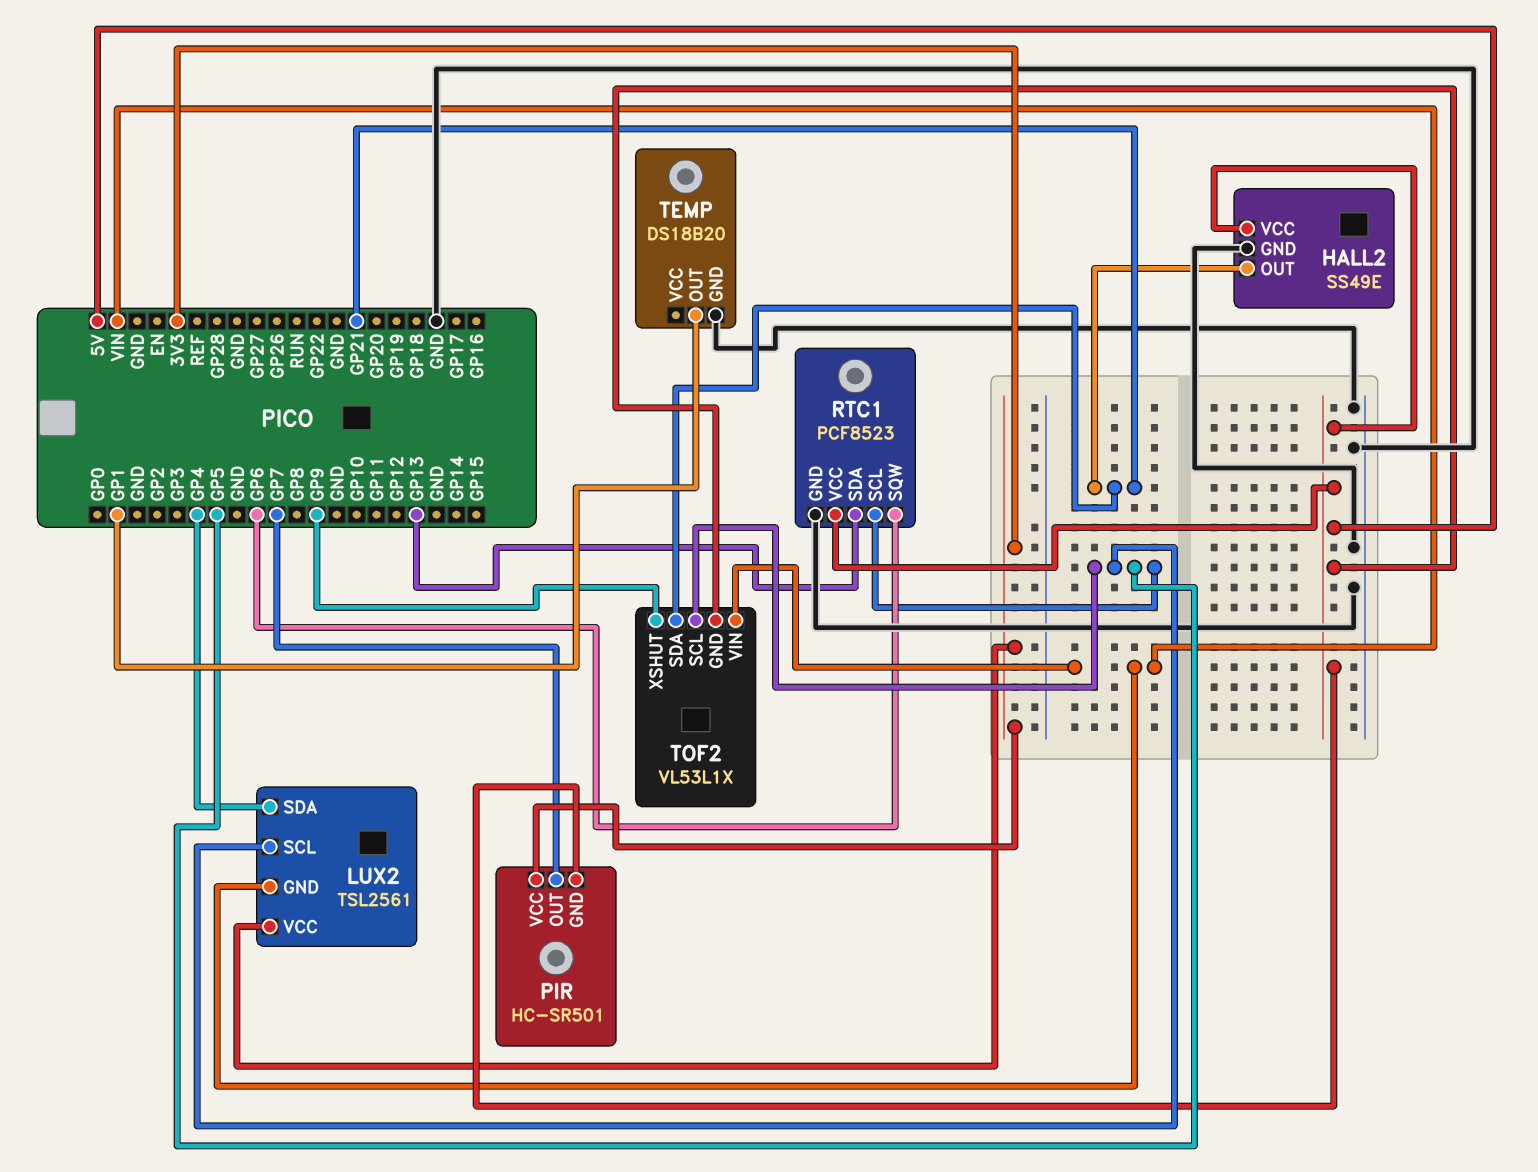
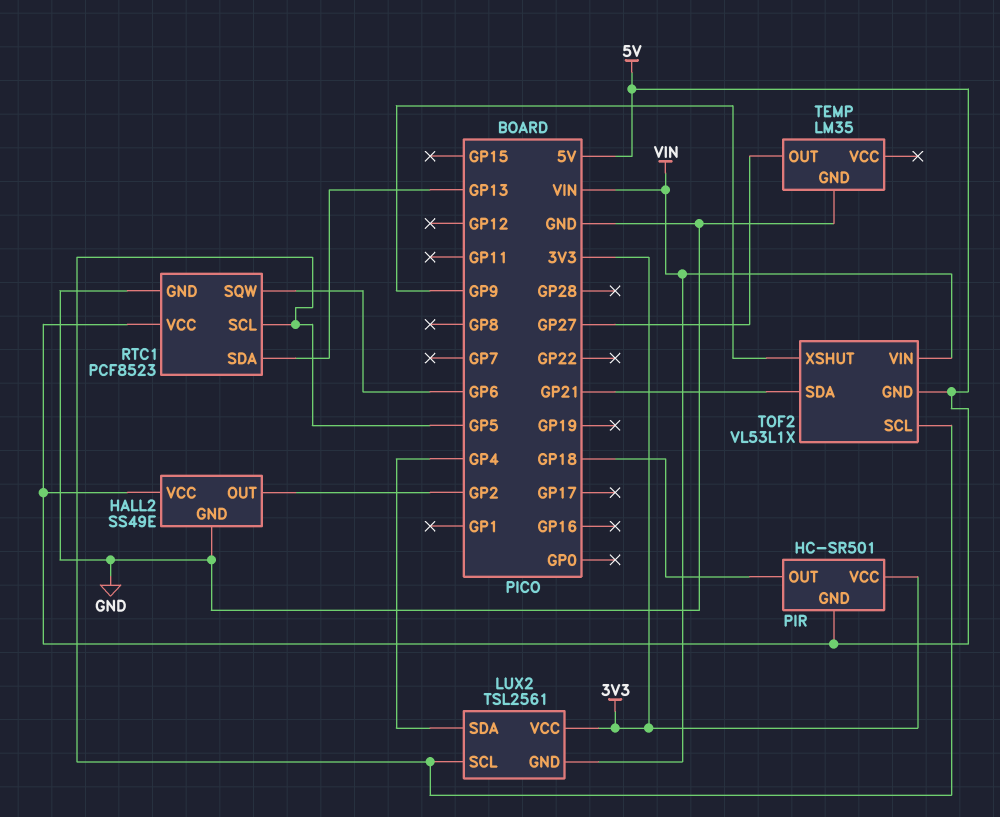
HALL2 pin OUT: GP21 -> GP2
PIR pin OUT: GP7 -> GP18
TEMP: DS18B20 -> LM35
TEMP pin OUT: GP1 -> GP27

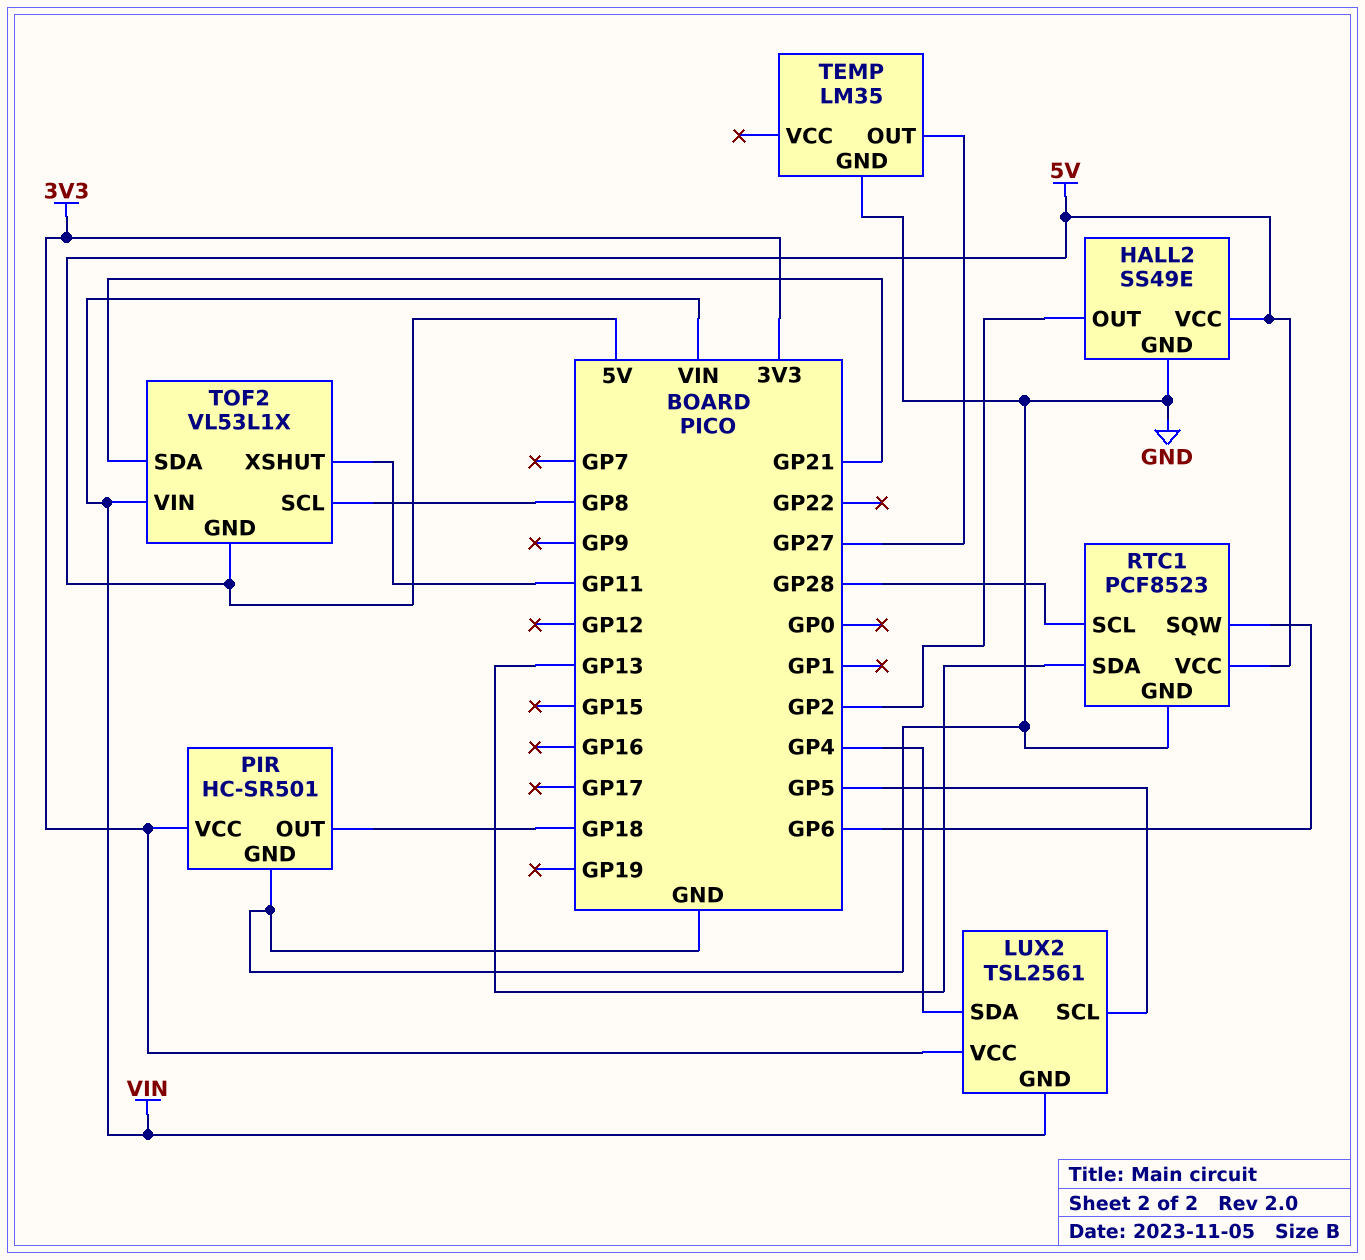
PIR pin GND: 5V -> GND
RTC1 pin SCL: GP5 -> GP28
TOF2 pin SCL: GP5 -> GP8
TOF2 pin XSHUT: GP9 -> GP11

